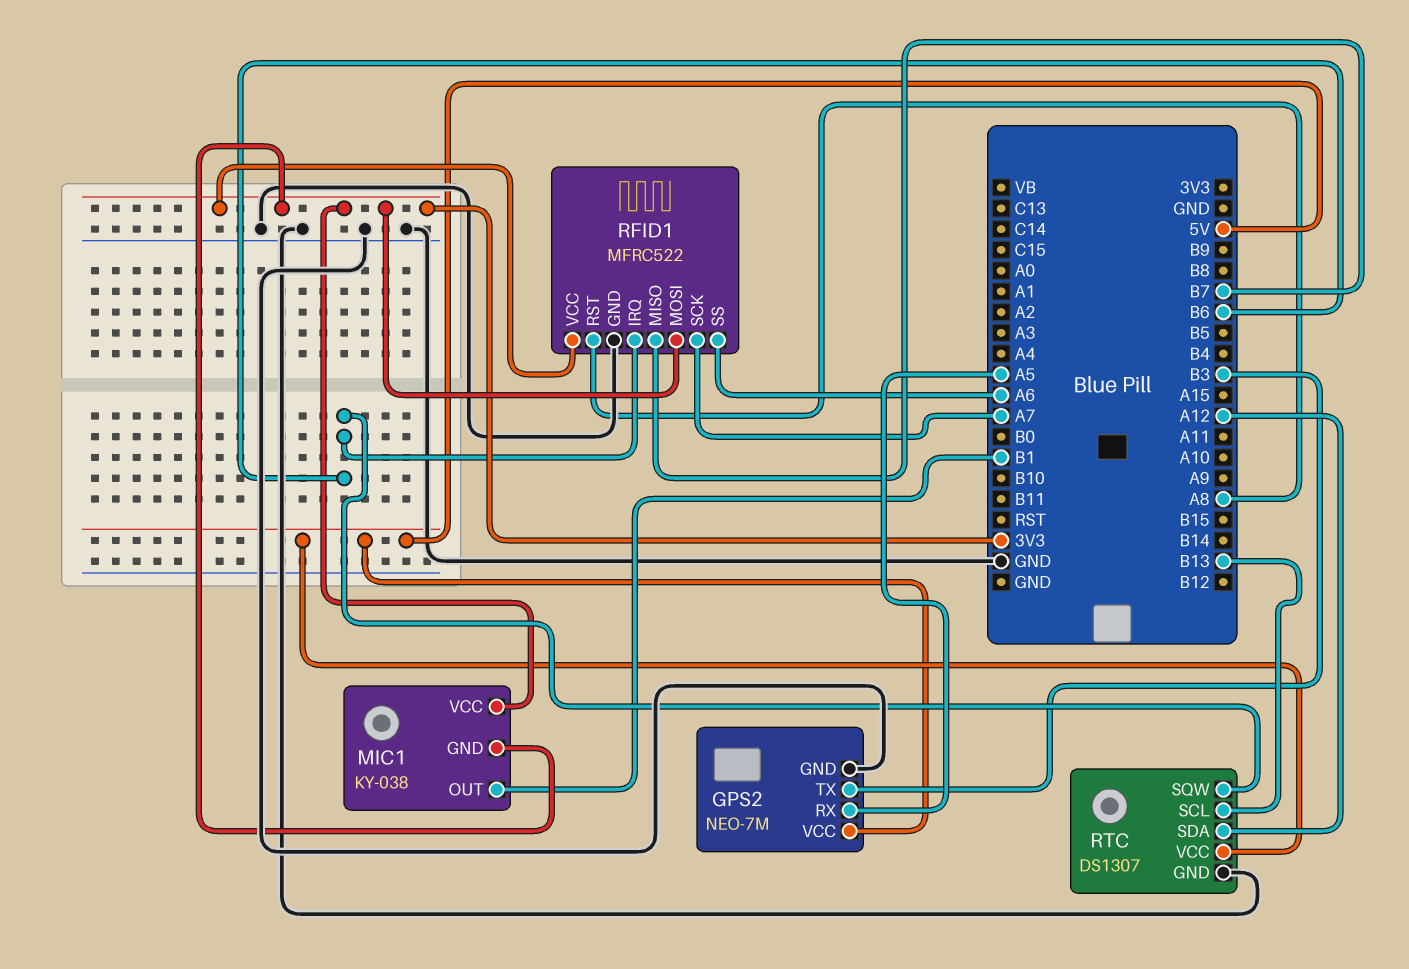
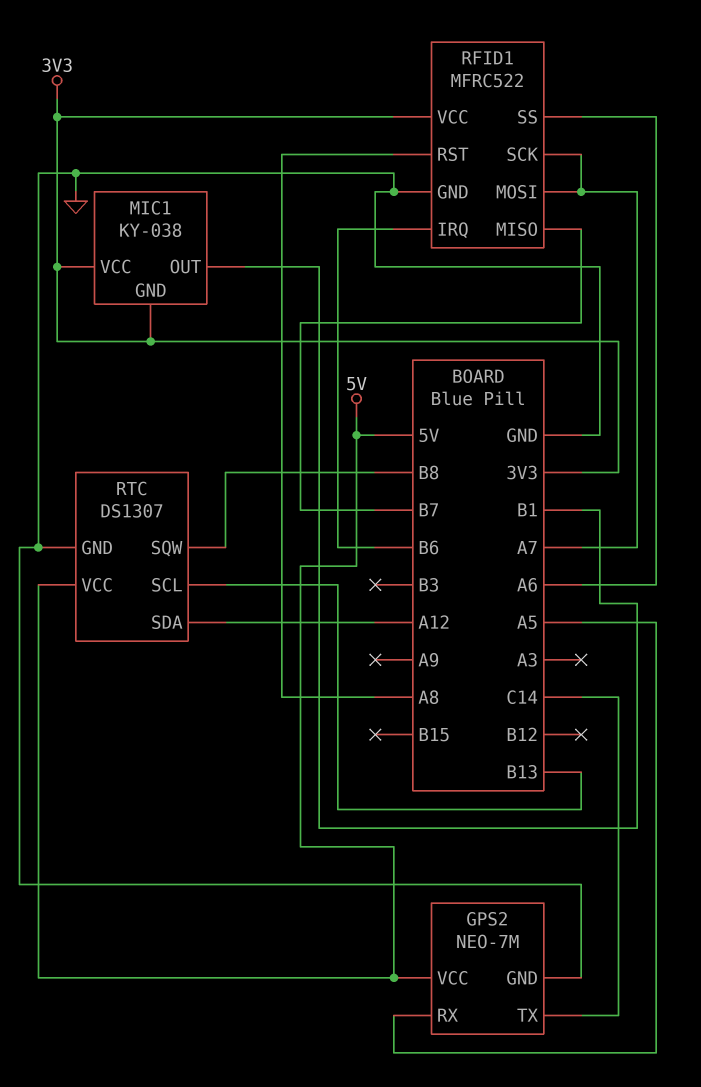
GPS2 pin TX: B3 -> C14
RFID1 pin MOSI: 3V3 -> A7
RTC pin SQW: B6 -> B8

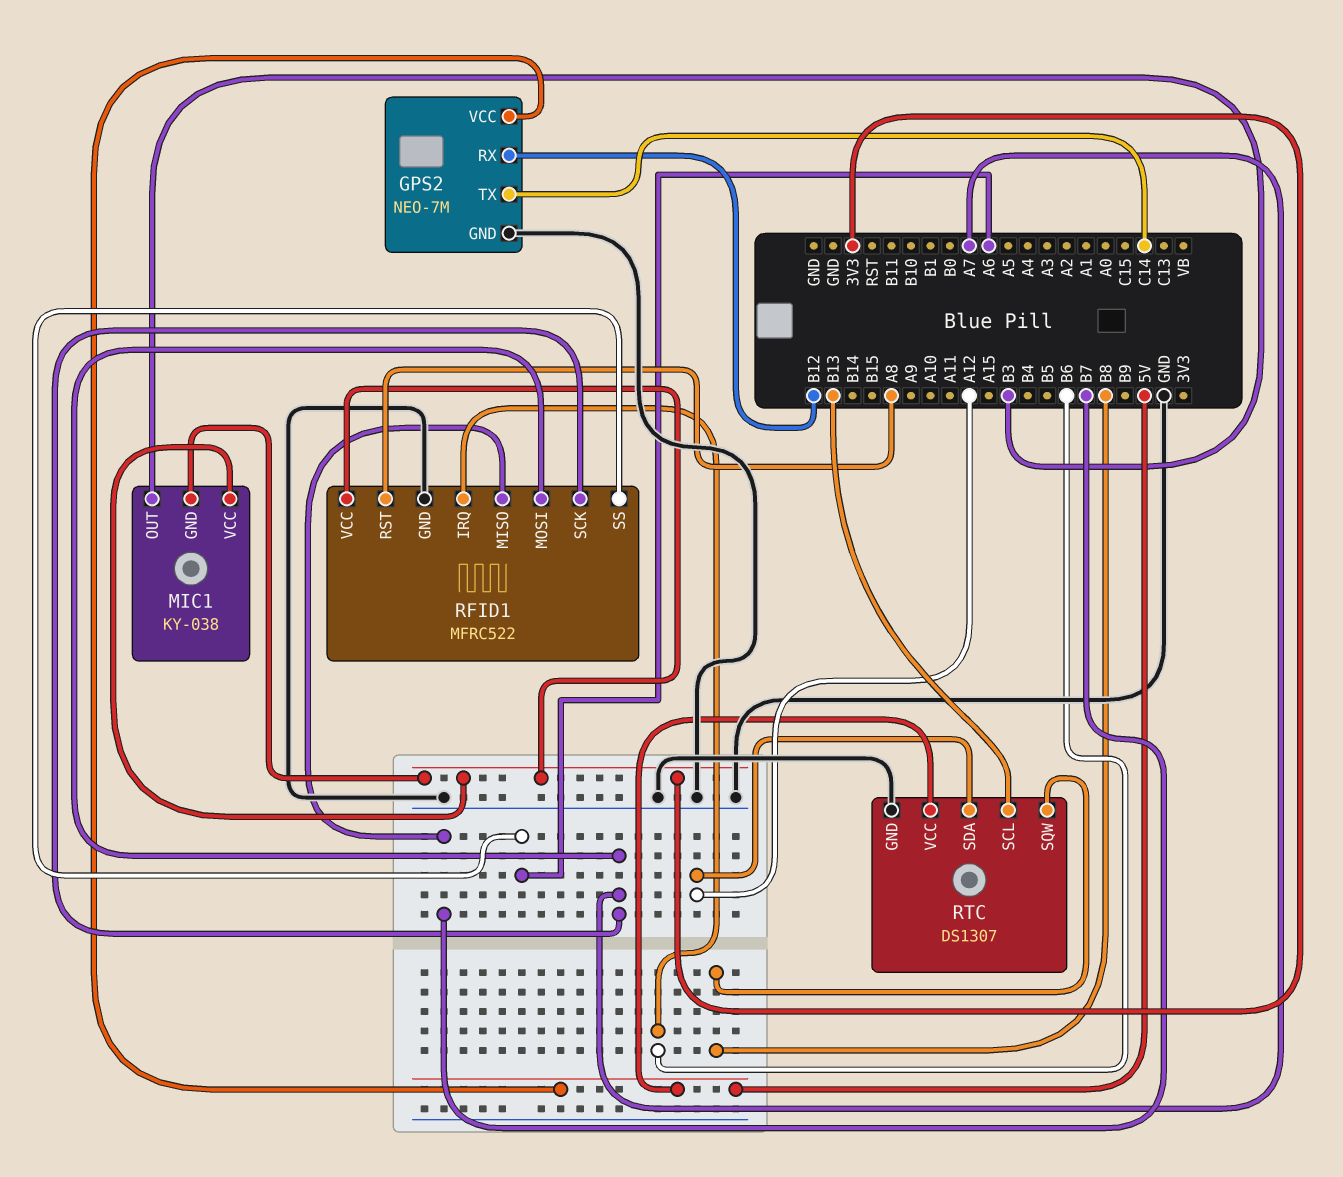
GPS2 pin RX: A5 -> B12
MIC1 pin OUT: B1 -> B3

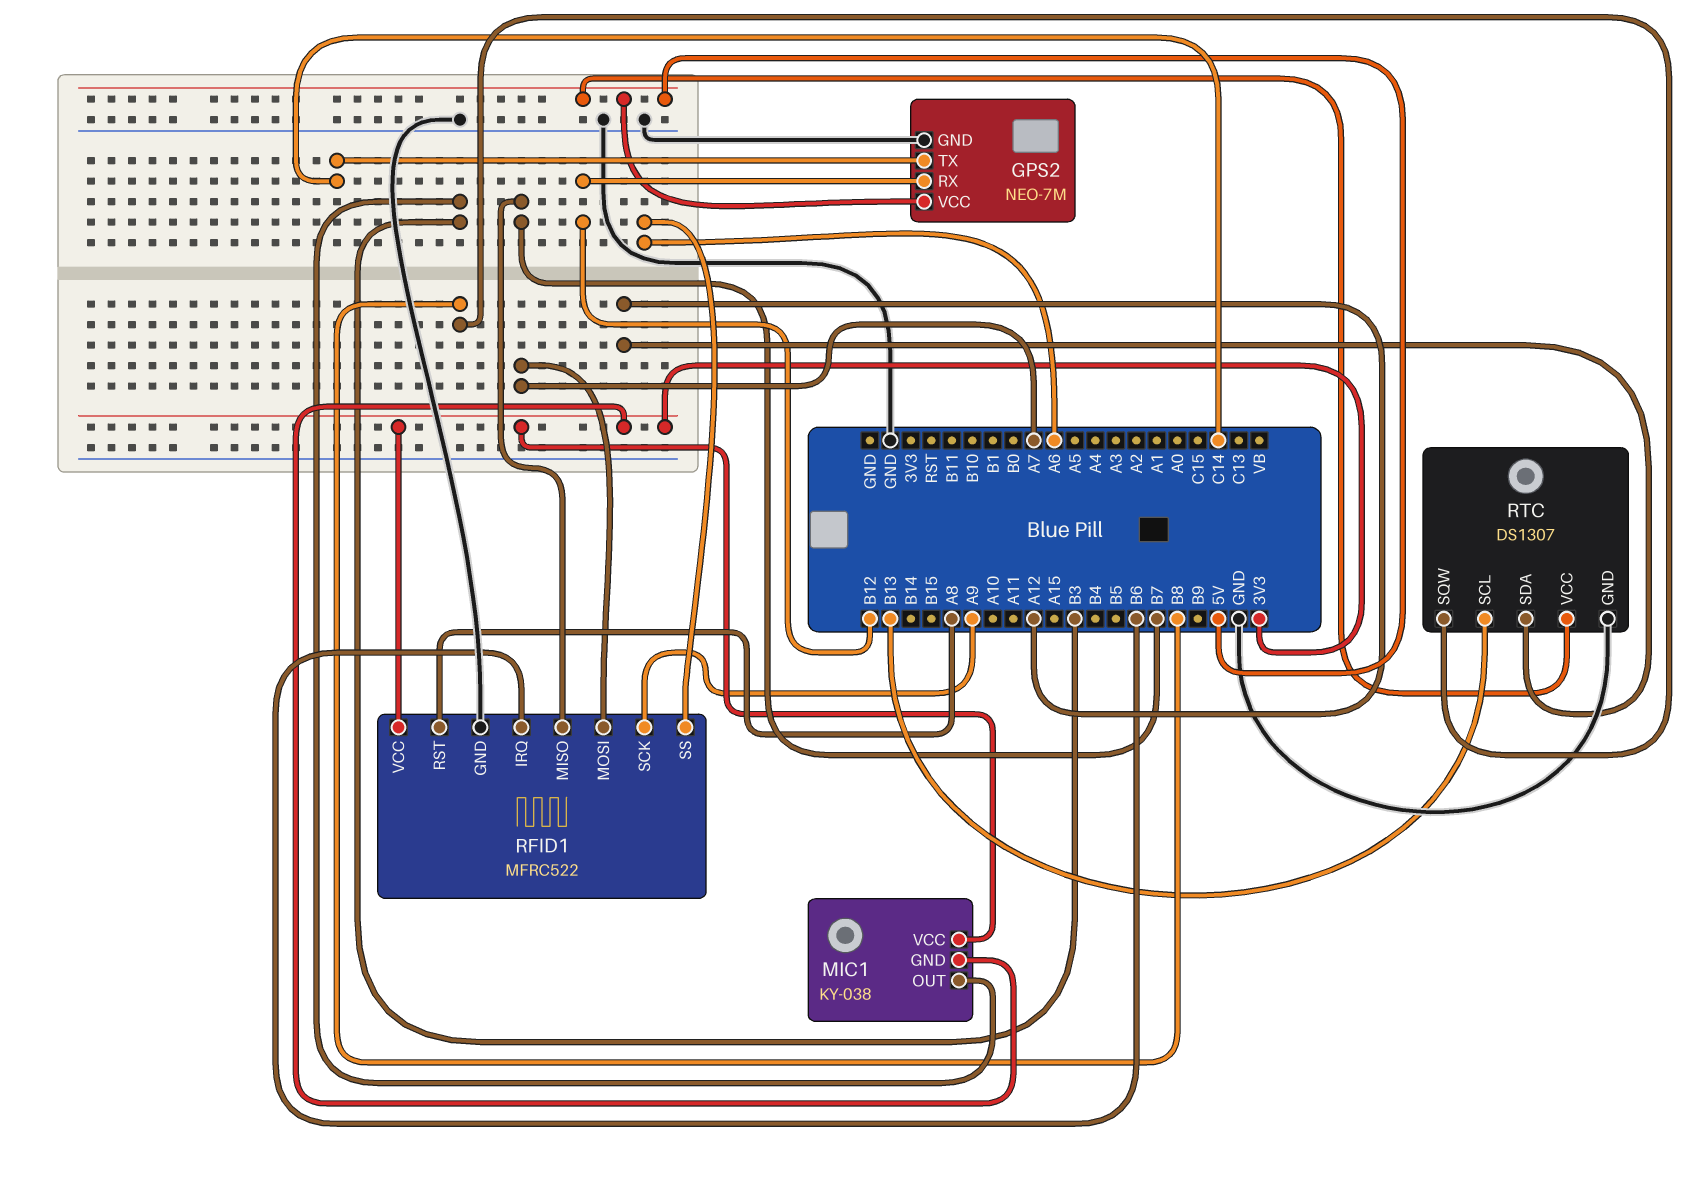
RFID1 pin SCK: A7 -> A9

